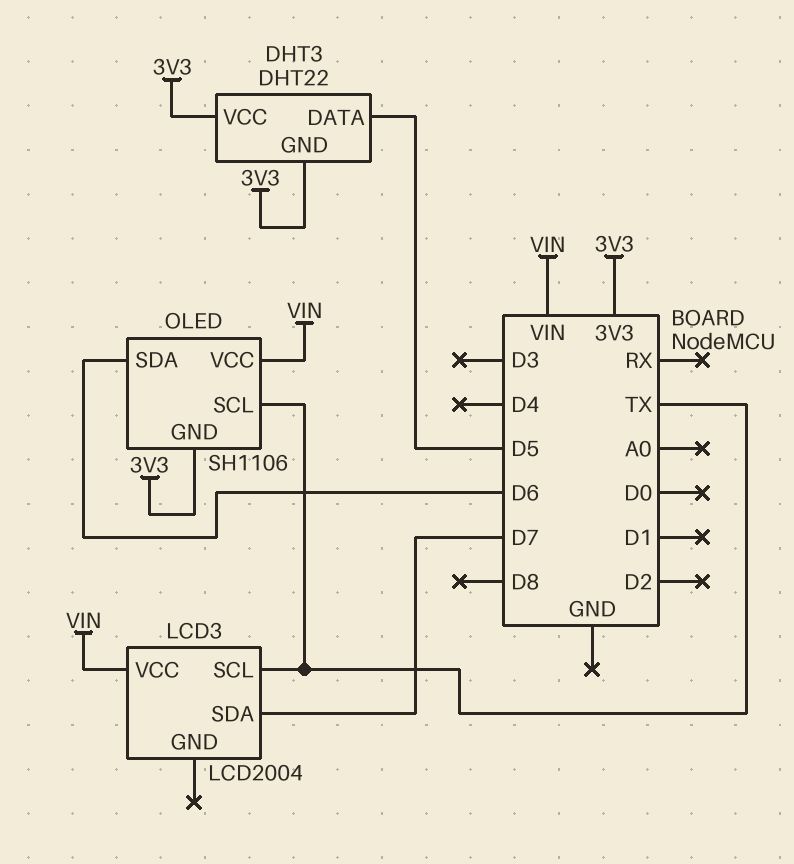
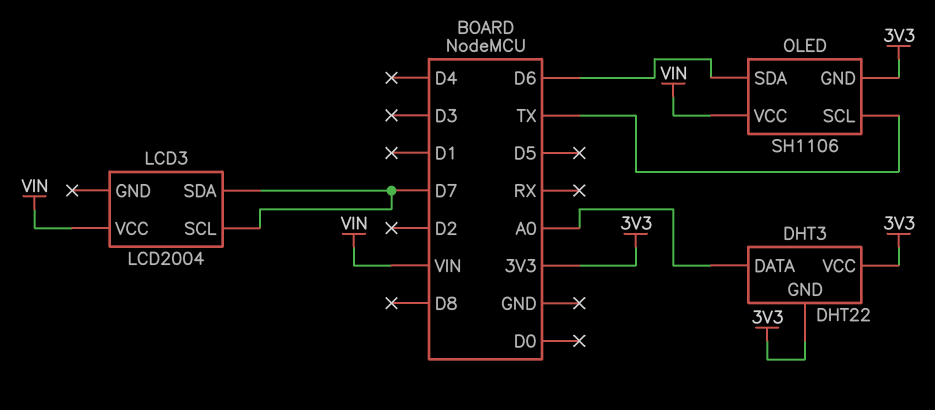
DHT3 pin DATA: D5 -> A0
LCD3 pin SCL: TX -> D7

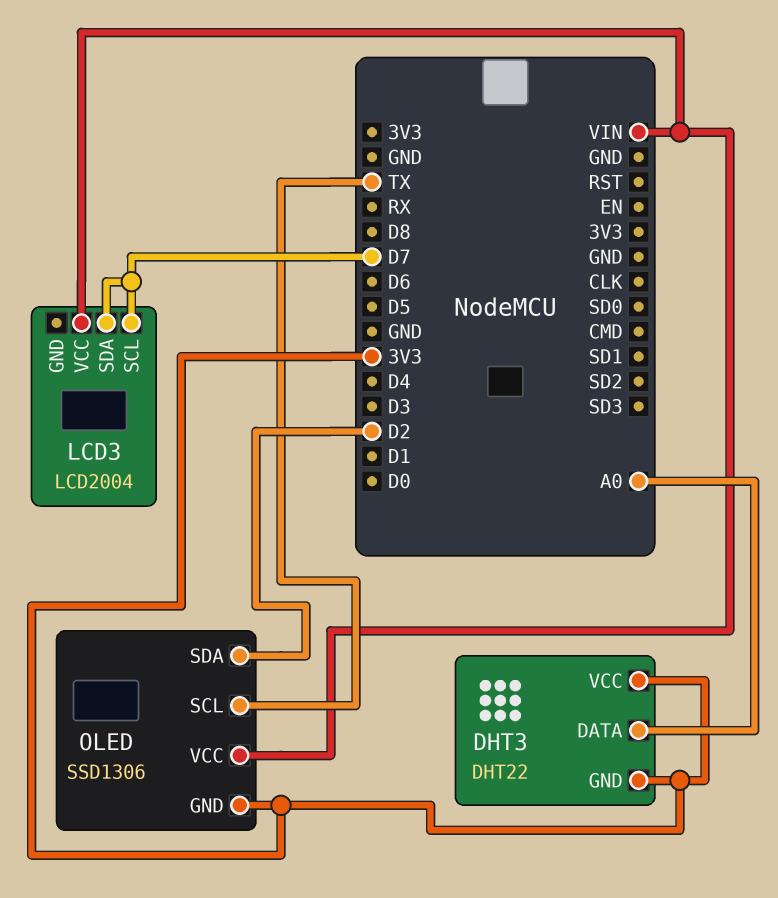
OLED: SH1106 -> SSD1306
OLED pin SDA: D6 -> D2

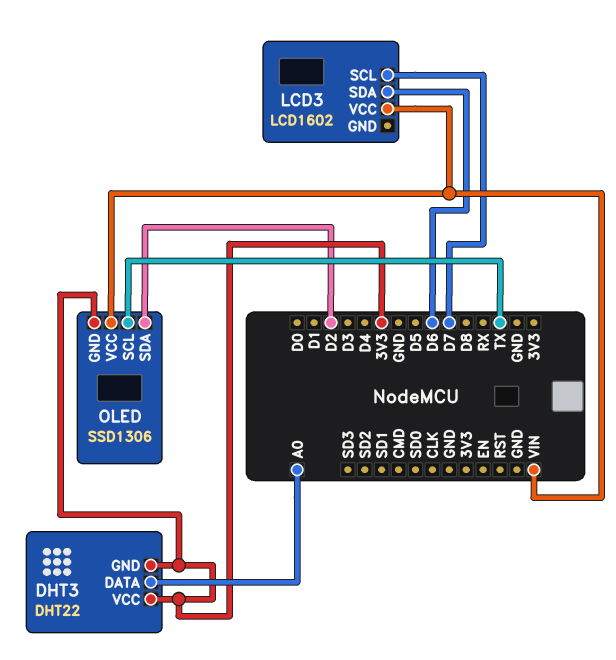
LCD3: LCD2004 -> LCD1602
LCD3 pin SDA: D7 -> D6

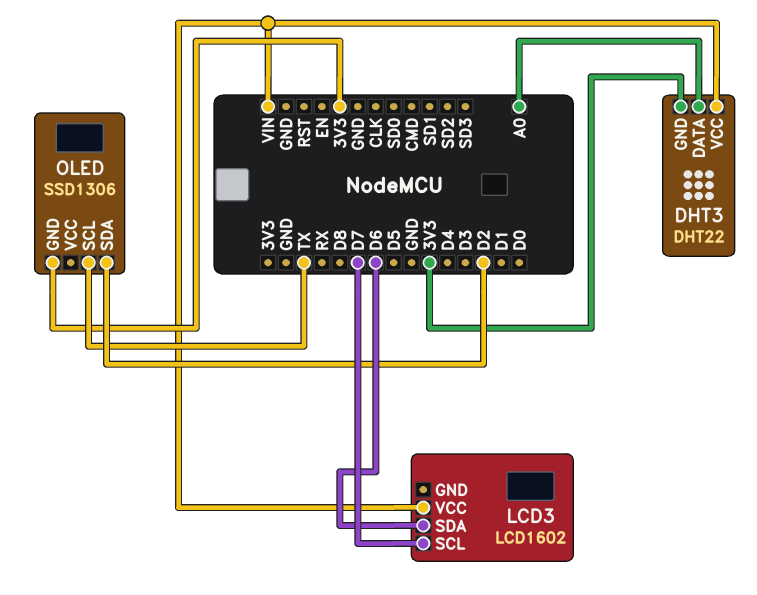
DHT3 pin VCC: 3V3 -> VIN
OLED pin VCC: VIN -> none

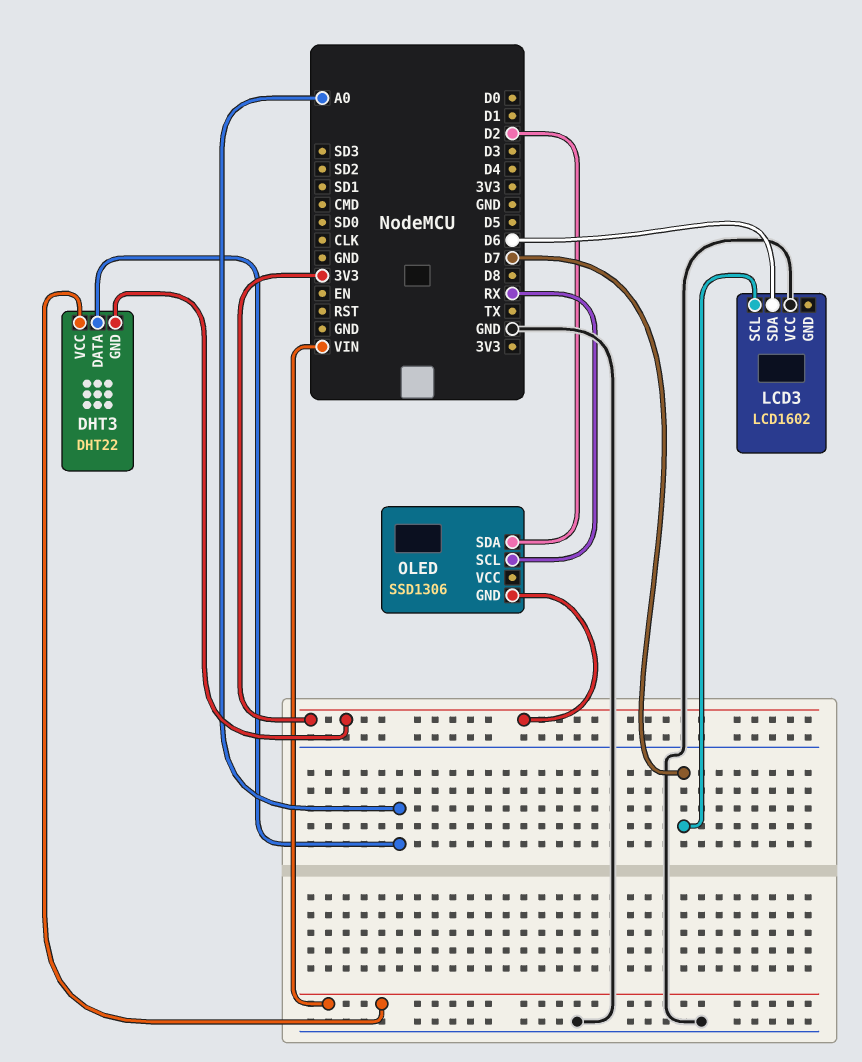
LCD3 pin VCC: VIN -> GND
OLED pin SCL: TX -> RX

